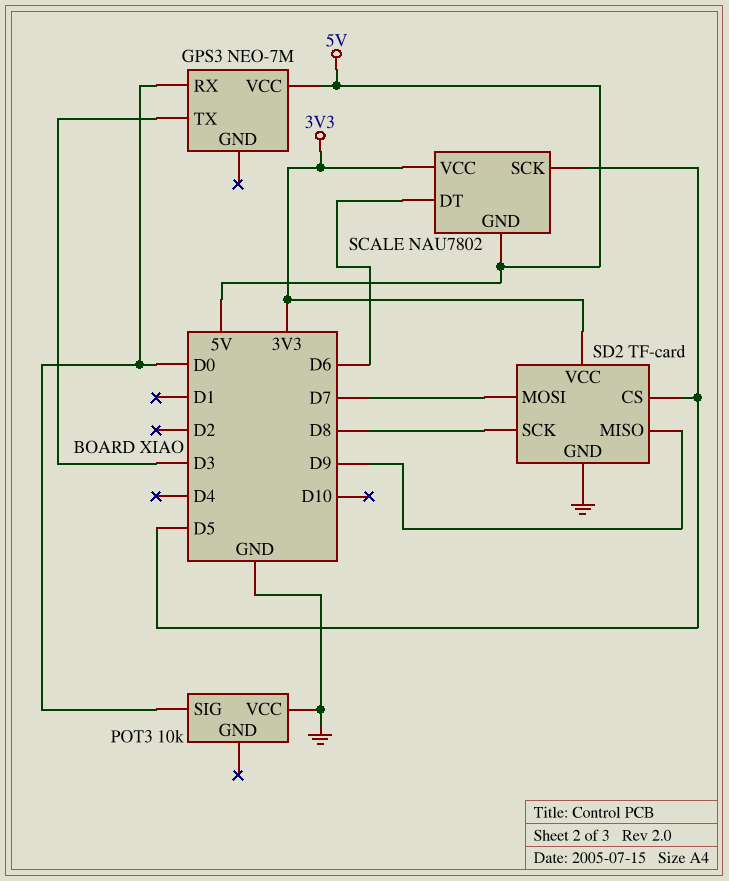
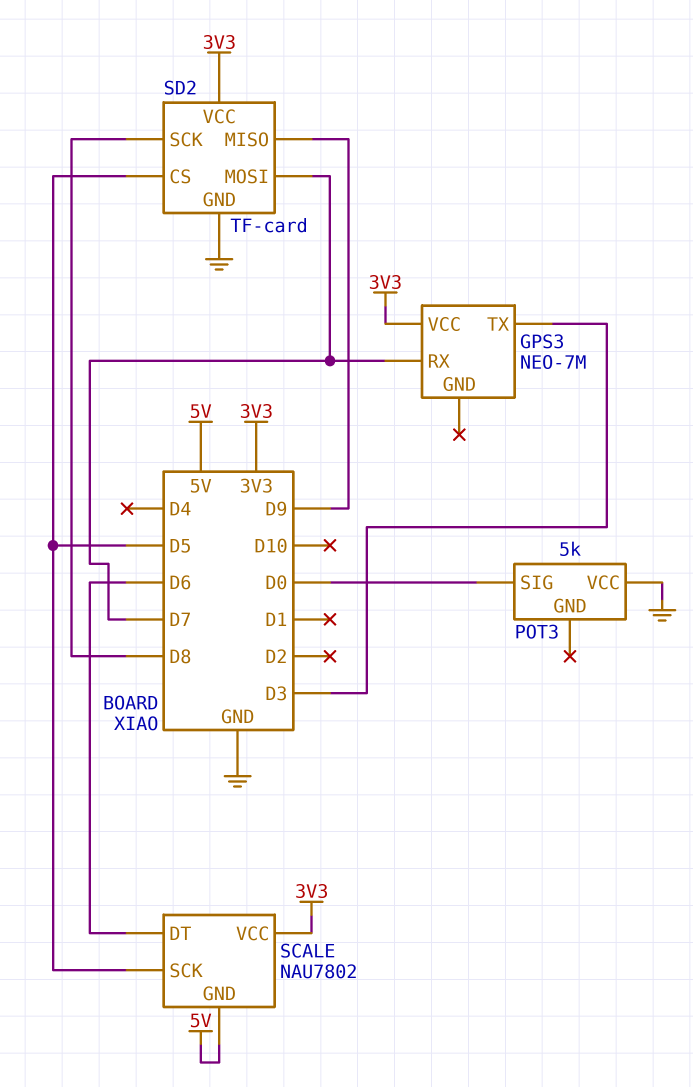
GPS3 pin RX: D0 -> D7
GPS3 pin VCC: 5V -> 3V3
POT3: 10k -> 5k

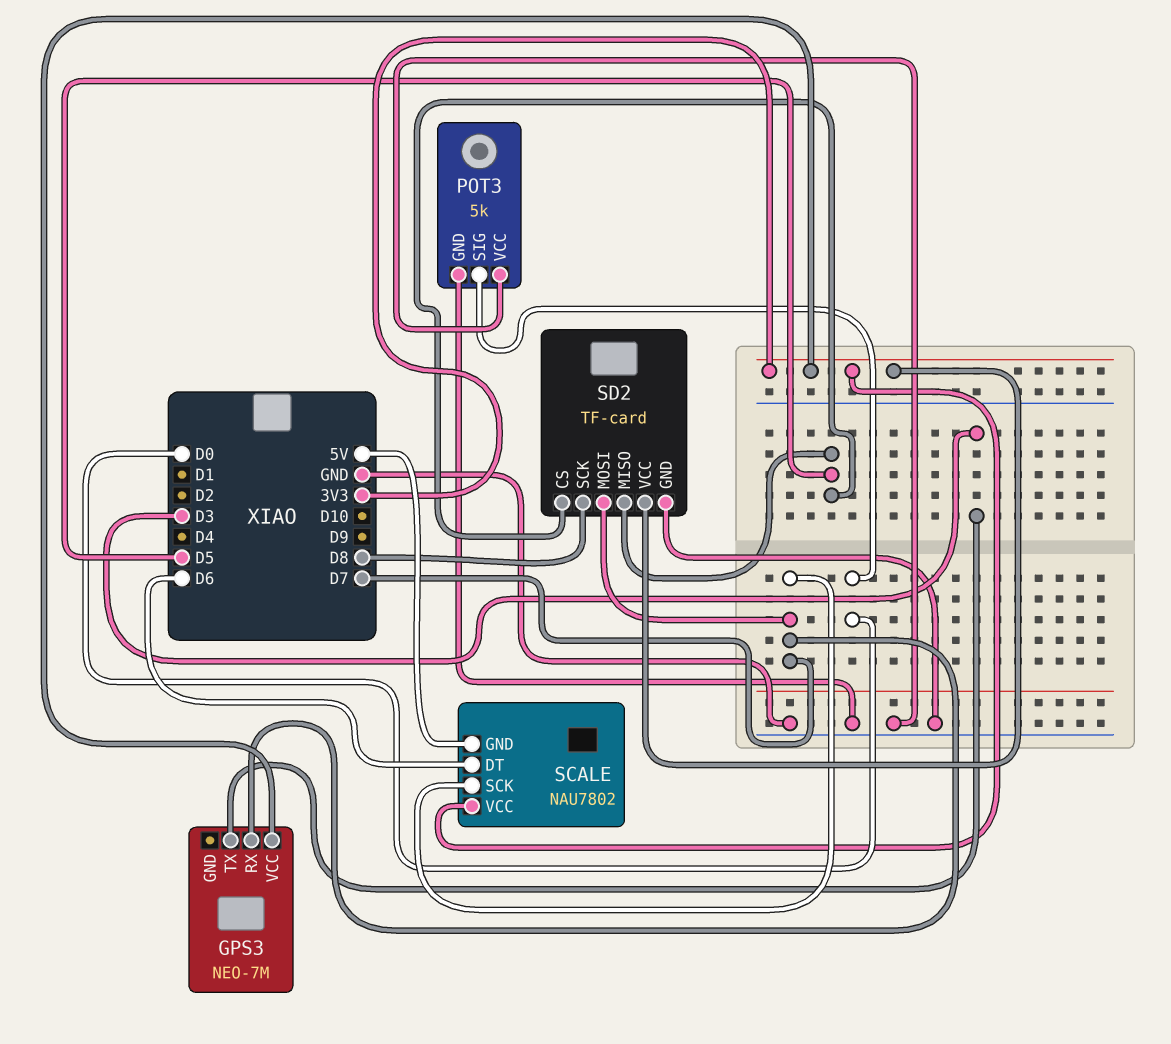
POT3 pin GND: none -> GND
SCALE pin SCK: D5 -> D7
SD2 pin MISO: D9 -> D5

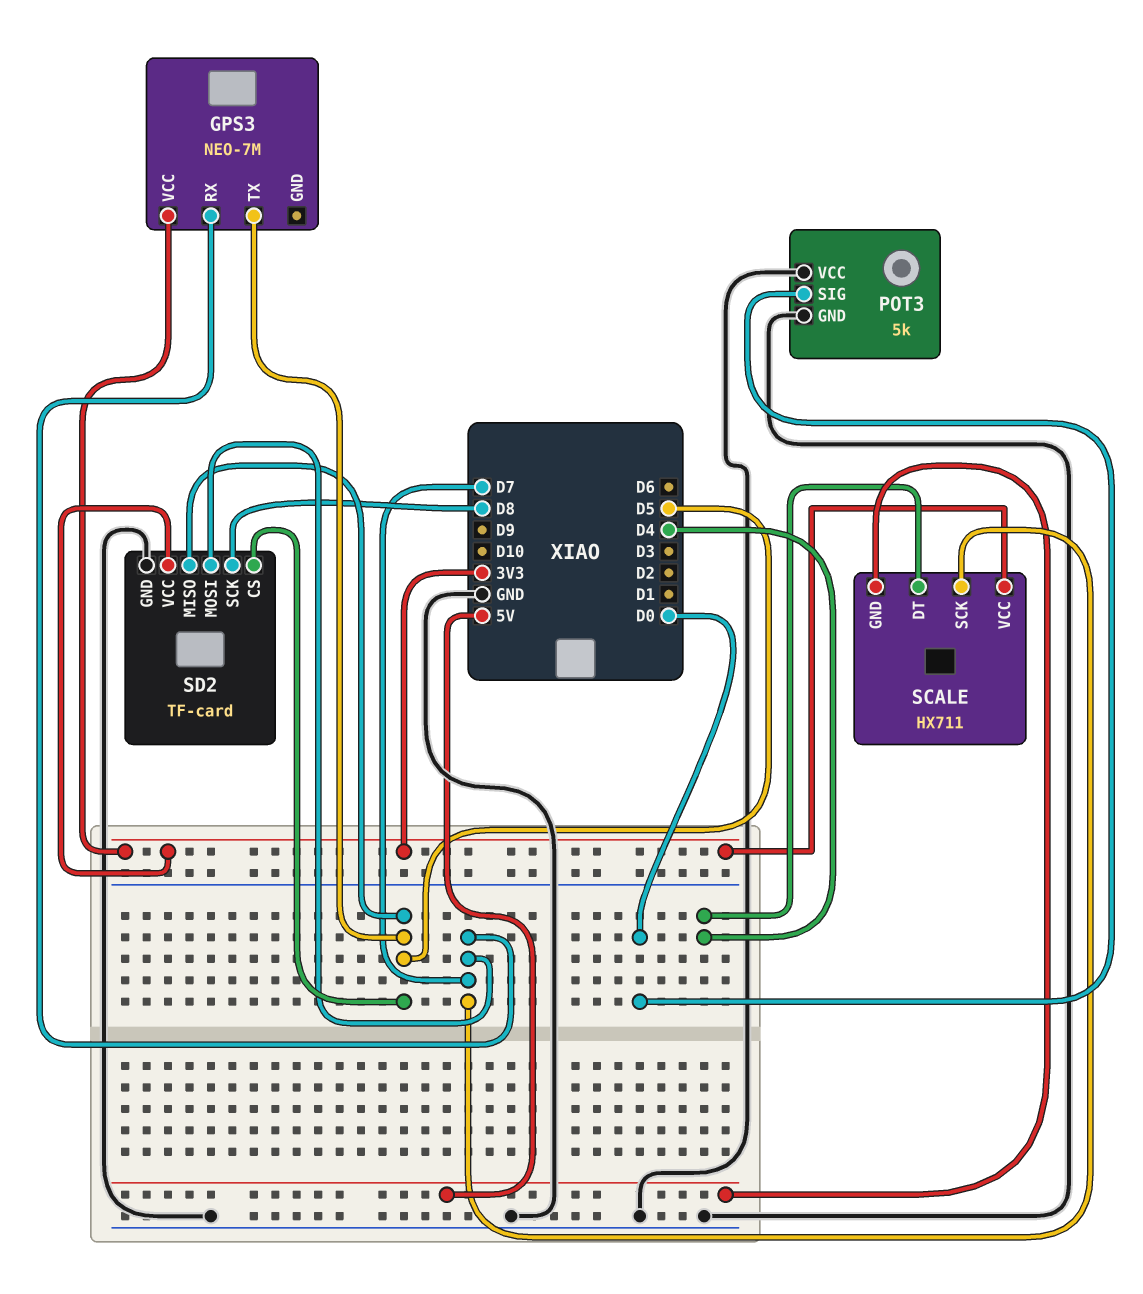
GPS3 pin TX: D3 -> D5
SCALE: NAU7802 -> HX711
SCALE pin DT: D6 -> D4

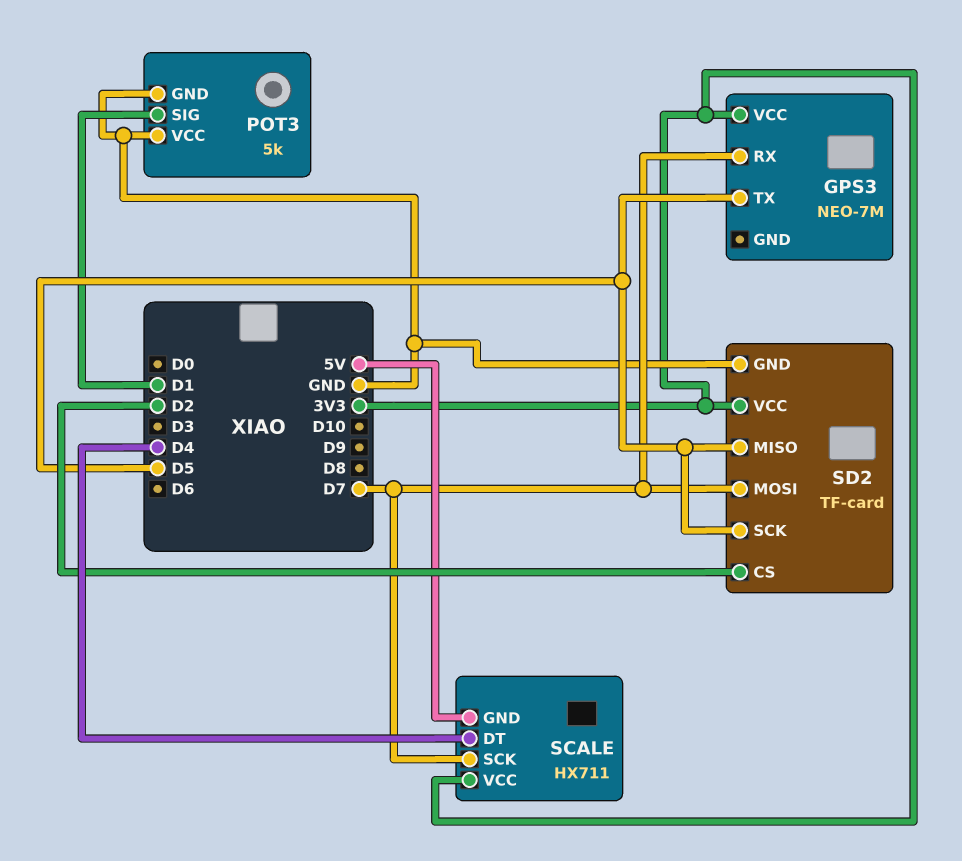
POT3 pin SIG: D0 -> D1
SD2 pin CS: D5 -> D2
SD2 pin SCK: D8 -> D5

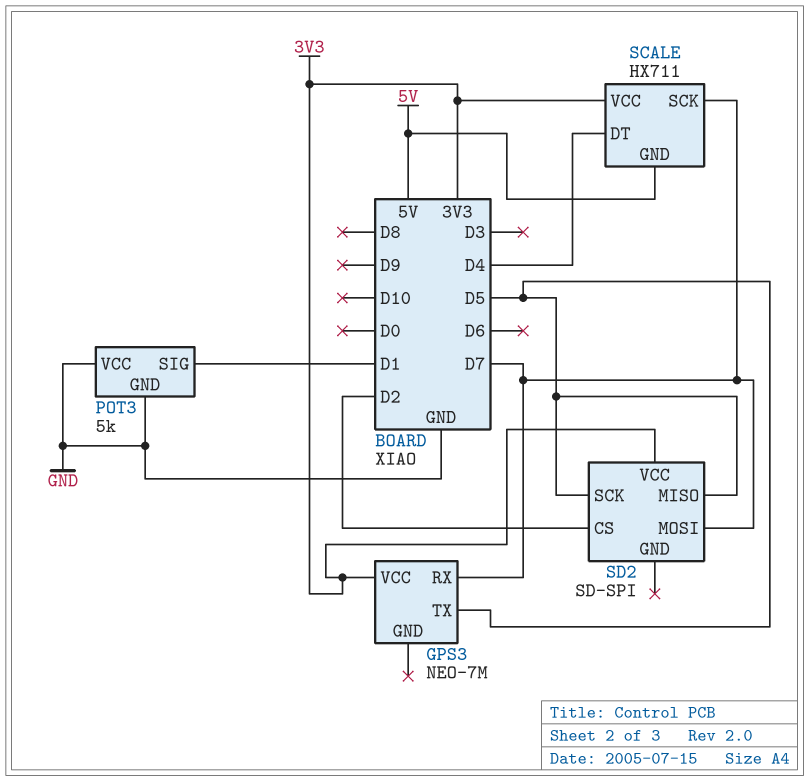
SD2: TF-card -> SD-SPI
SD2 pin GND: GND -> none

